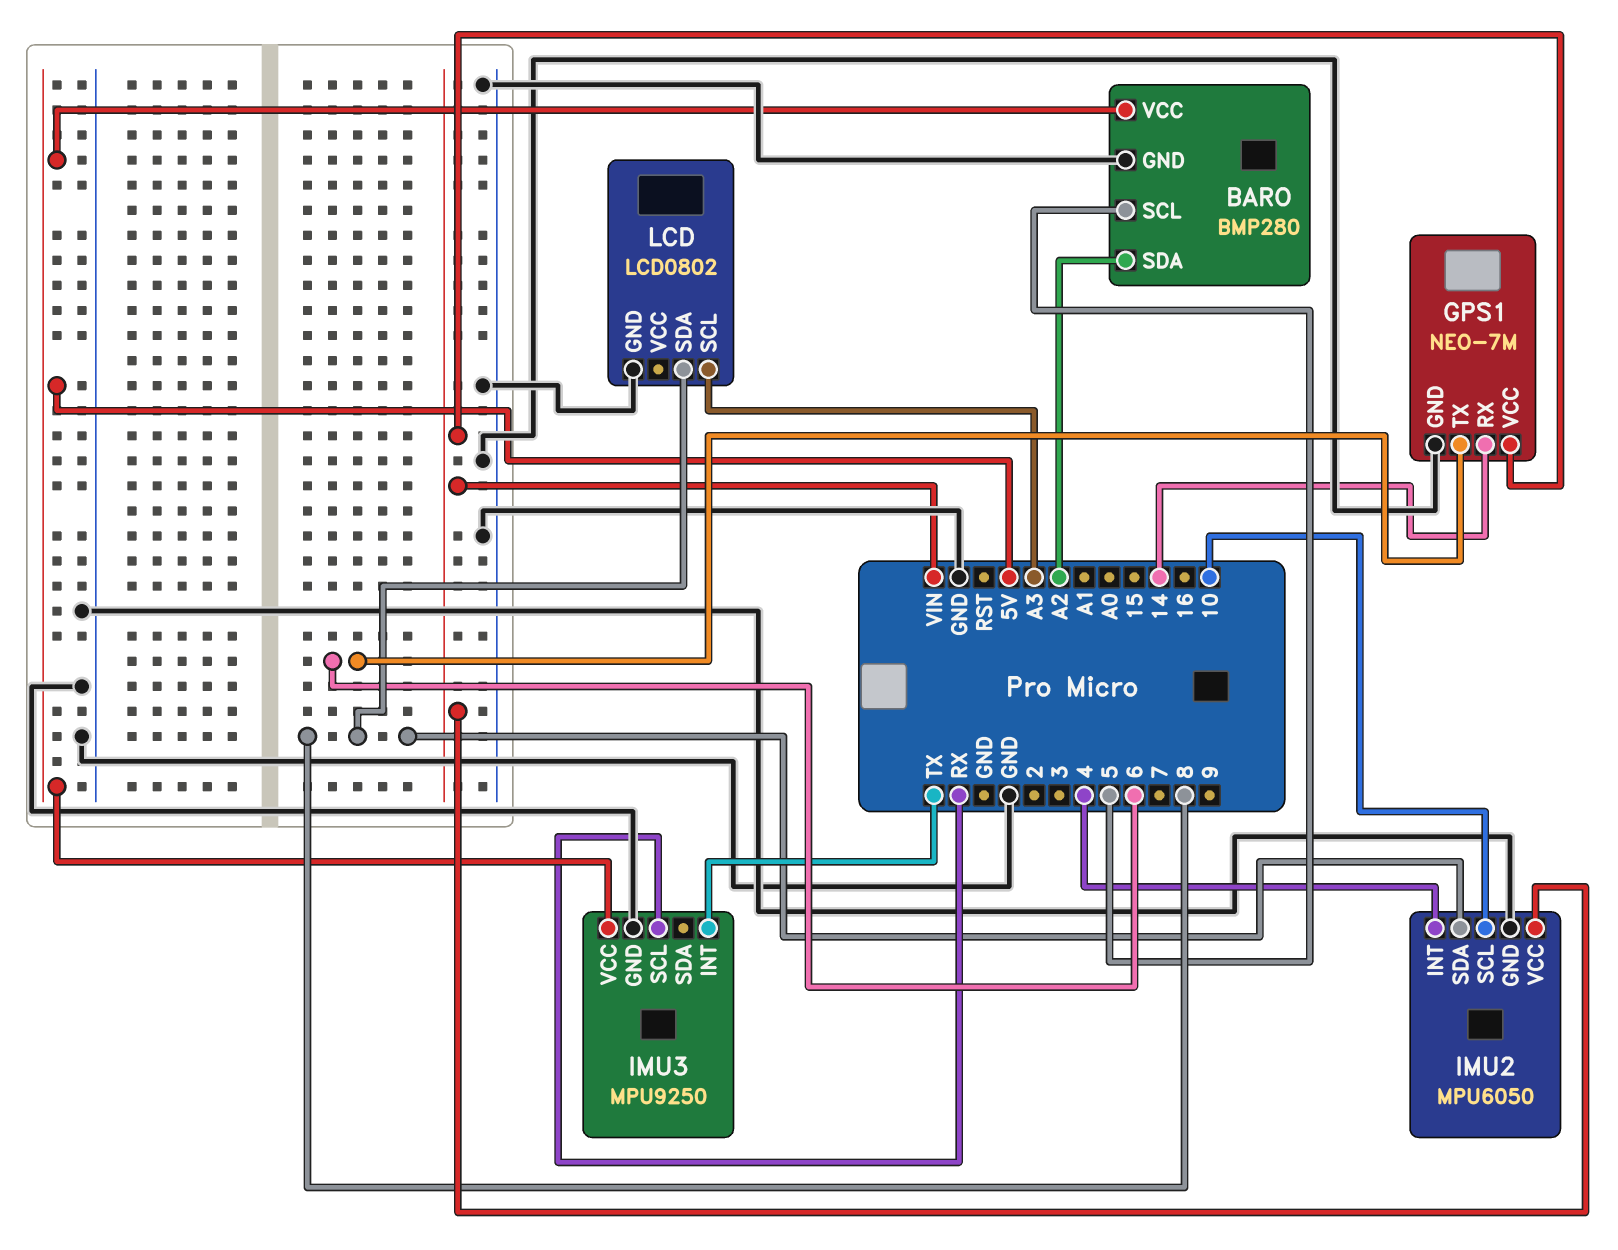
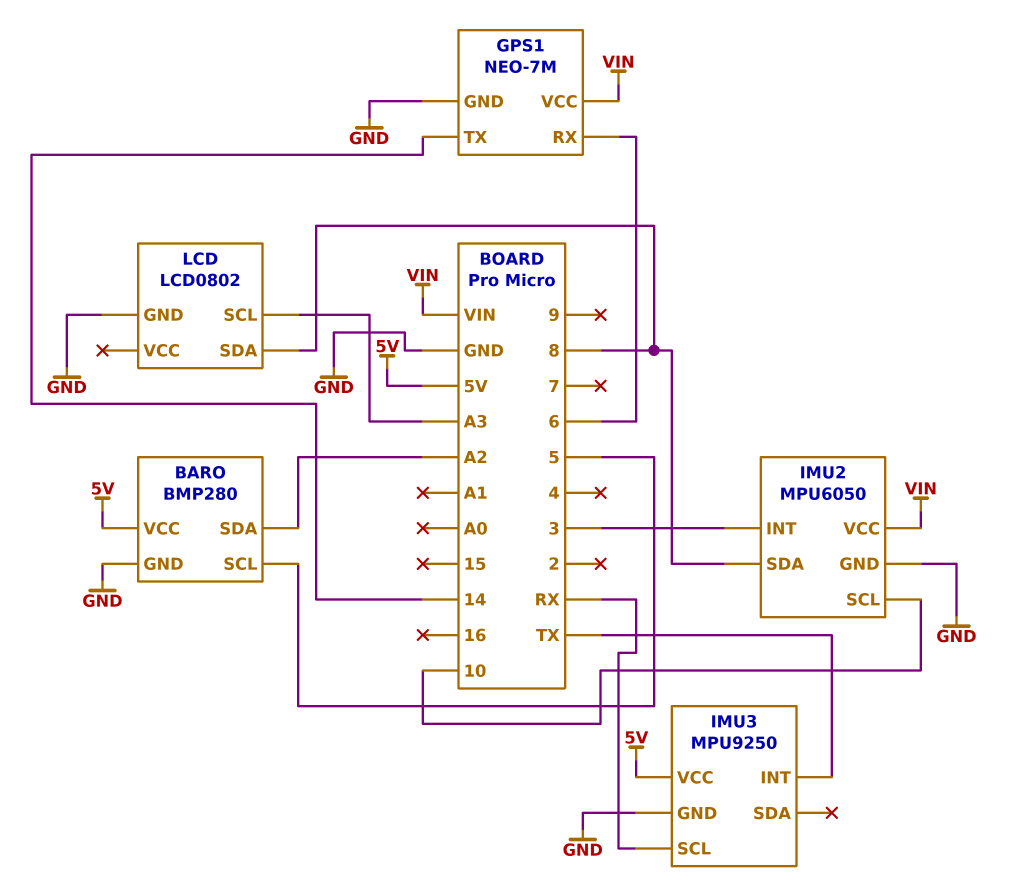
GPS1 pin RX: 14 -> 6
GPS1 pin TX: 6 -> 14
IMU2 pin INT: 4 -> 3

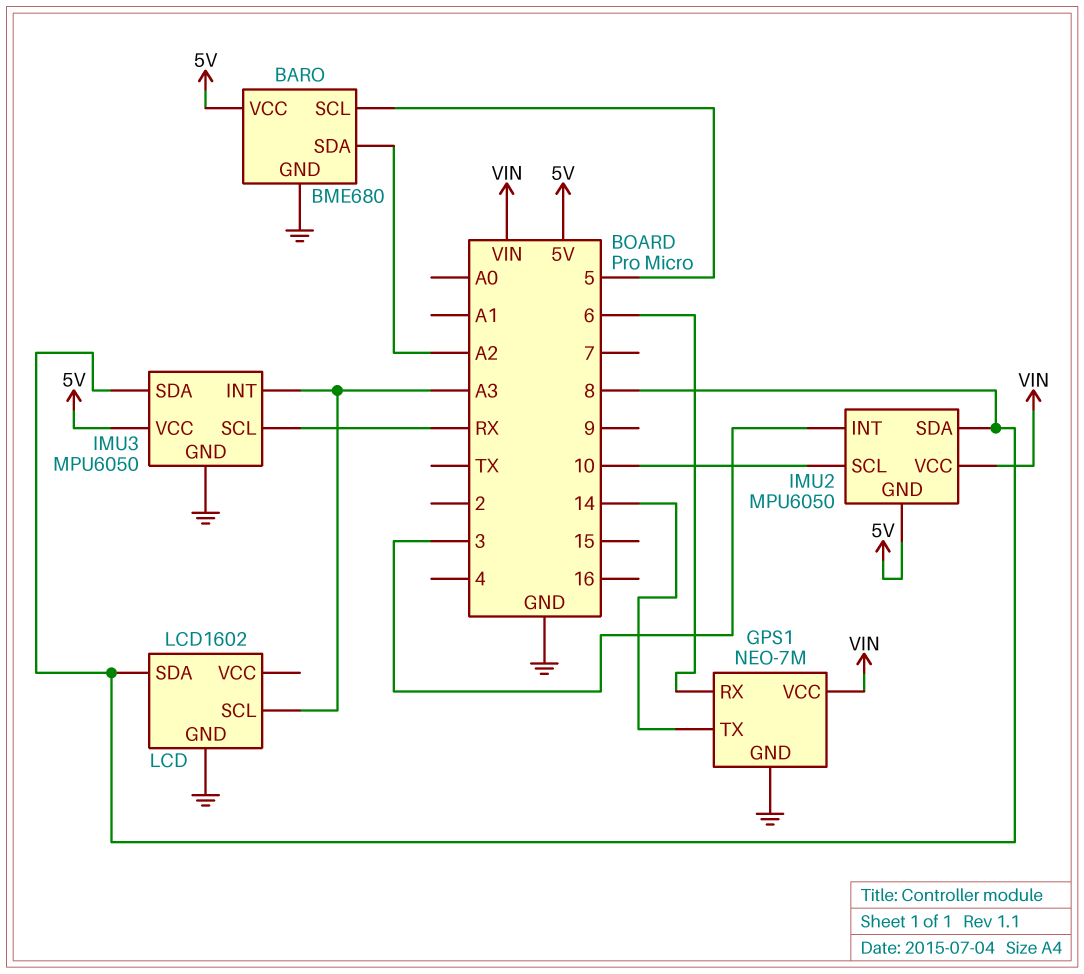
BARO: BMP280 -> BME680
IMU2 pin GND: GND -> 5V
IMU3: MPU9250 -> MPU6050
IMU3 pin INT: TX -> A3
IMU3 pin SDA: none -> 8
LCD: LCD0802 -> LCD1602

